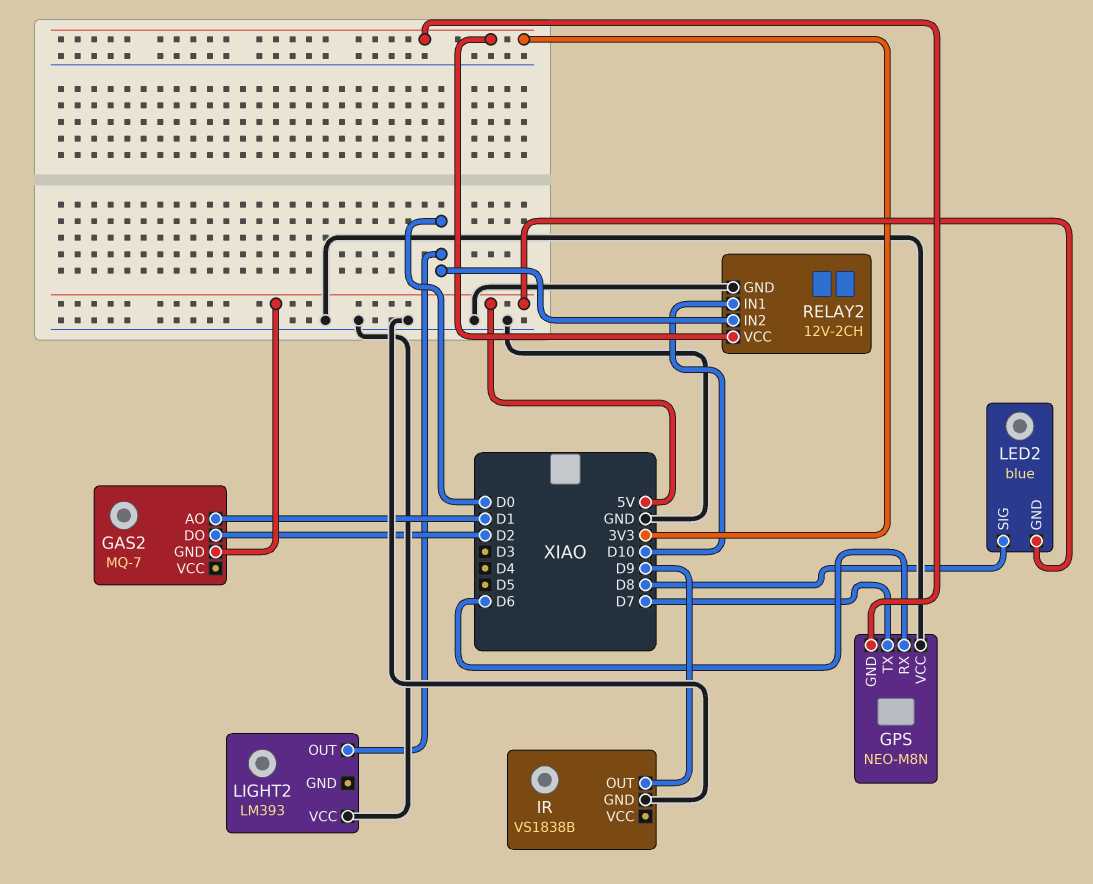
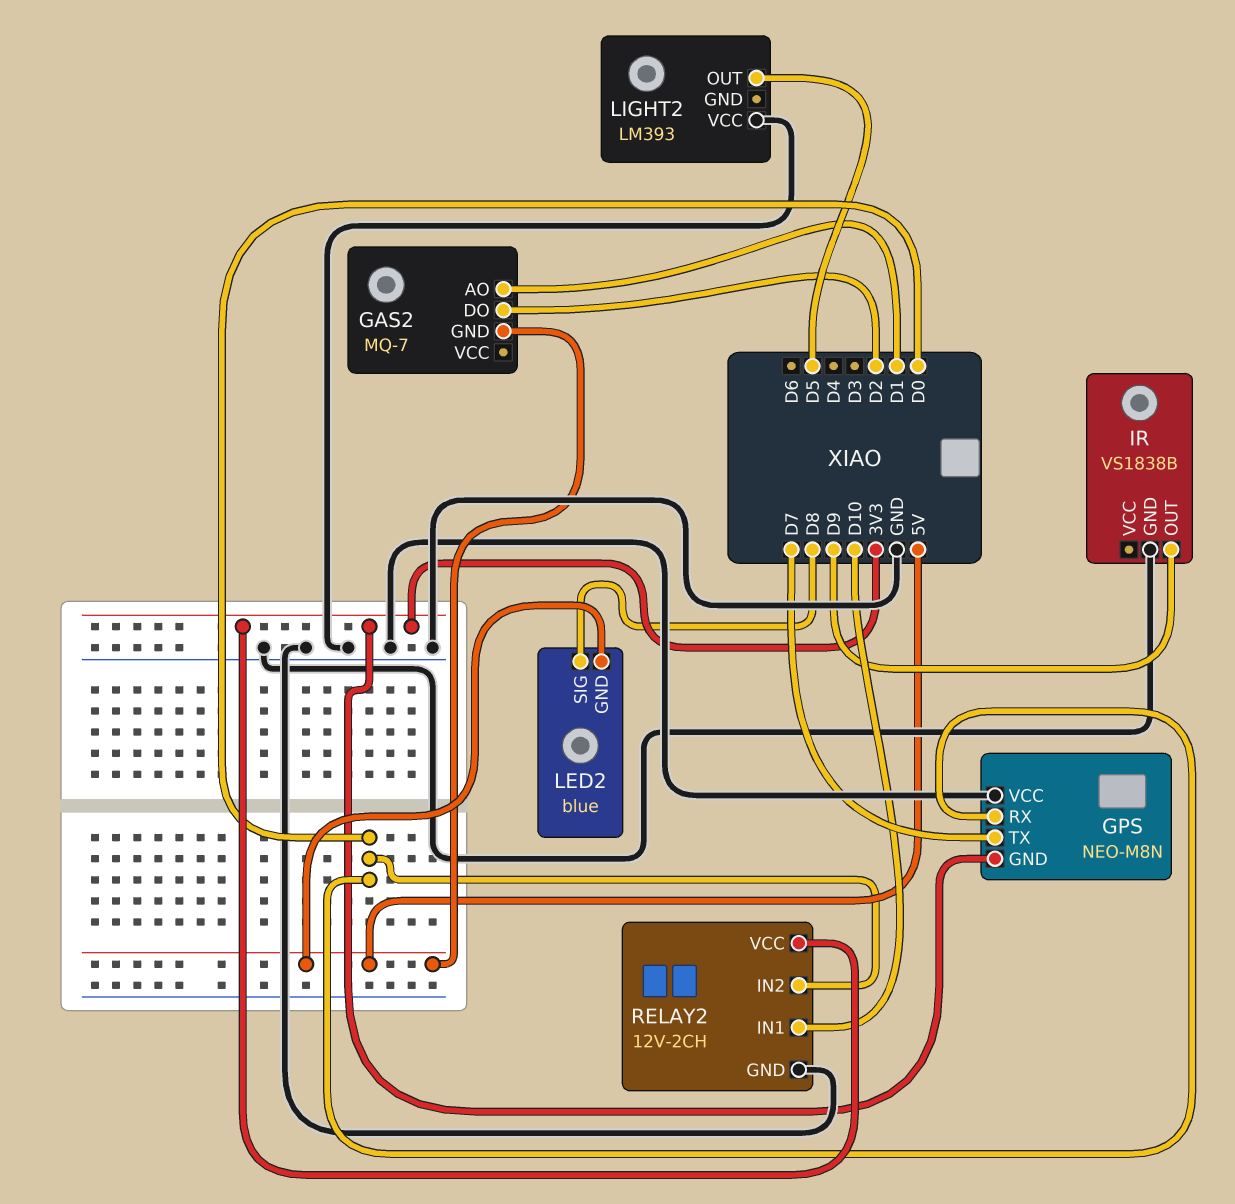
GPS pin RX: D6 -> D0
LIGHT2 pin OUT: D0 -> D5

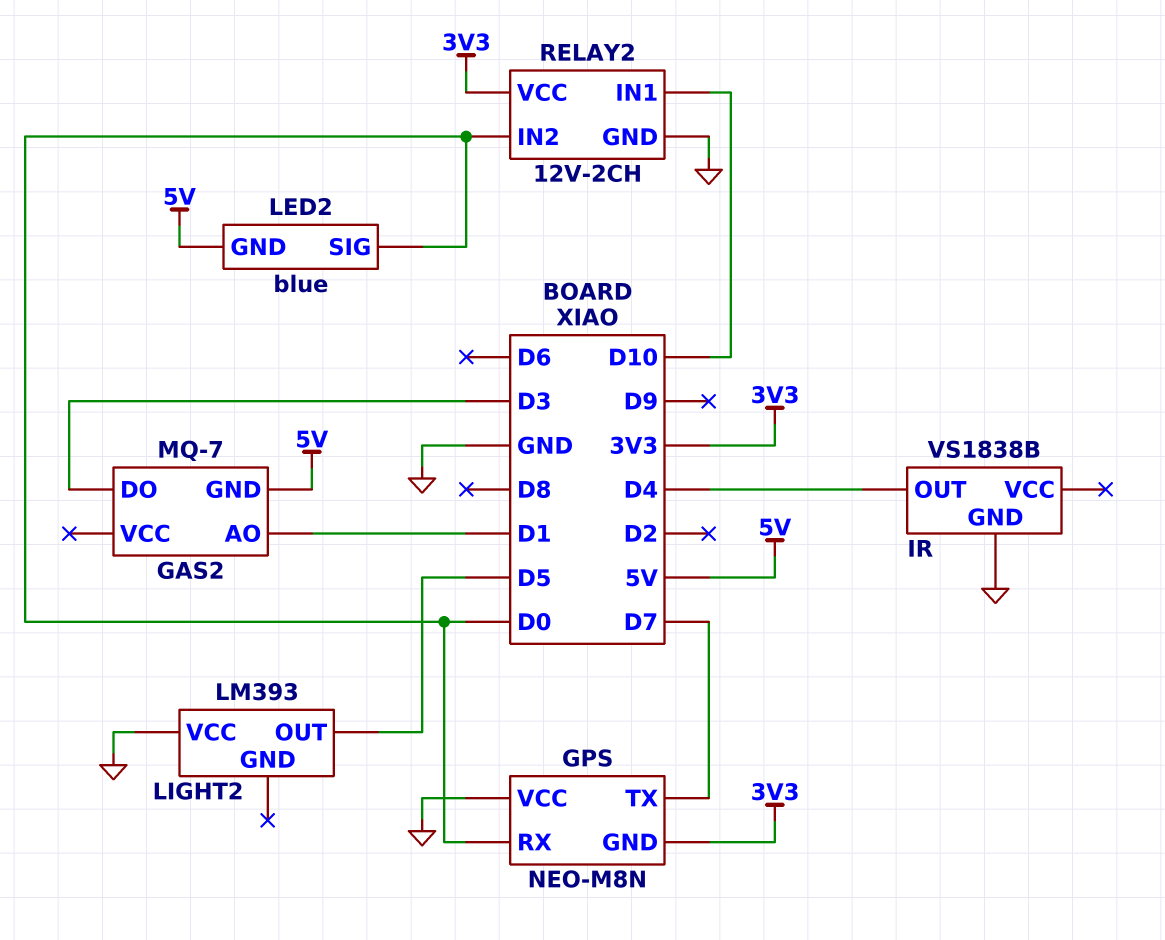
GAS2 pin DO: D2 -> D3
IR pin OUT: D9 -> D4
LED2 pin SIG: D8 -> D0

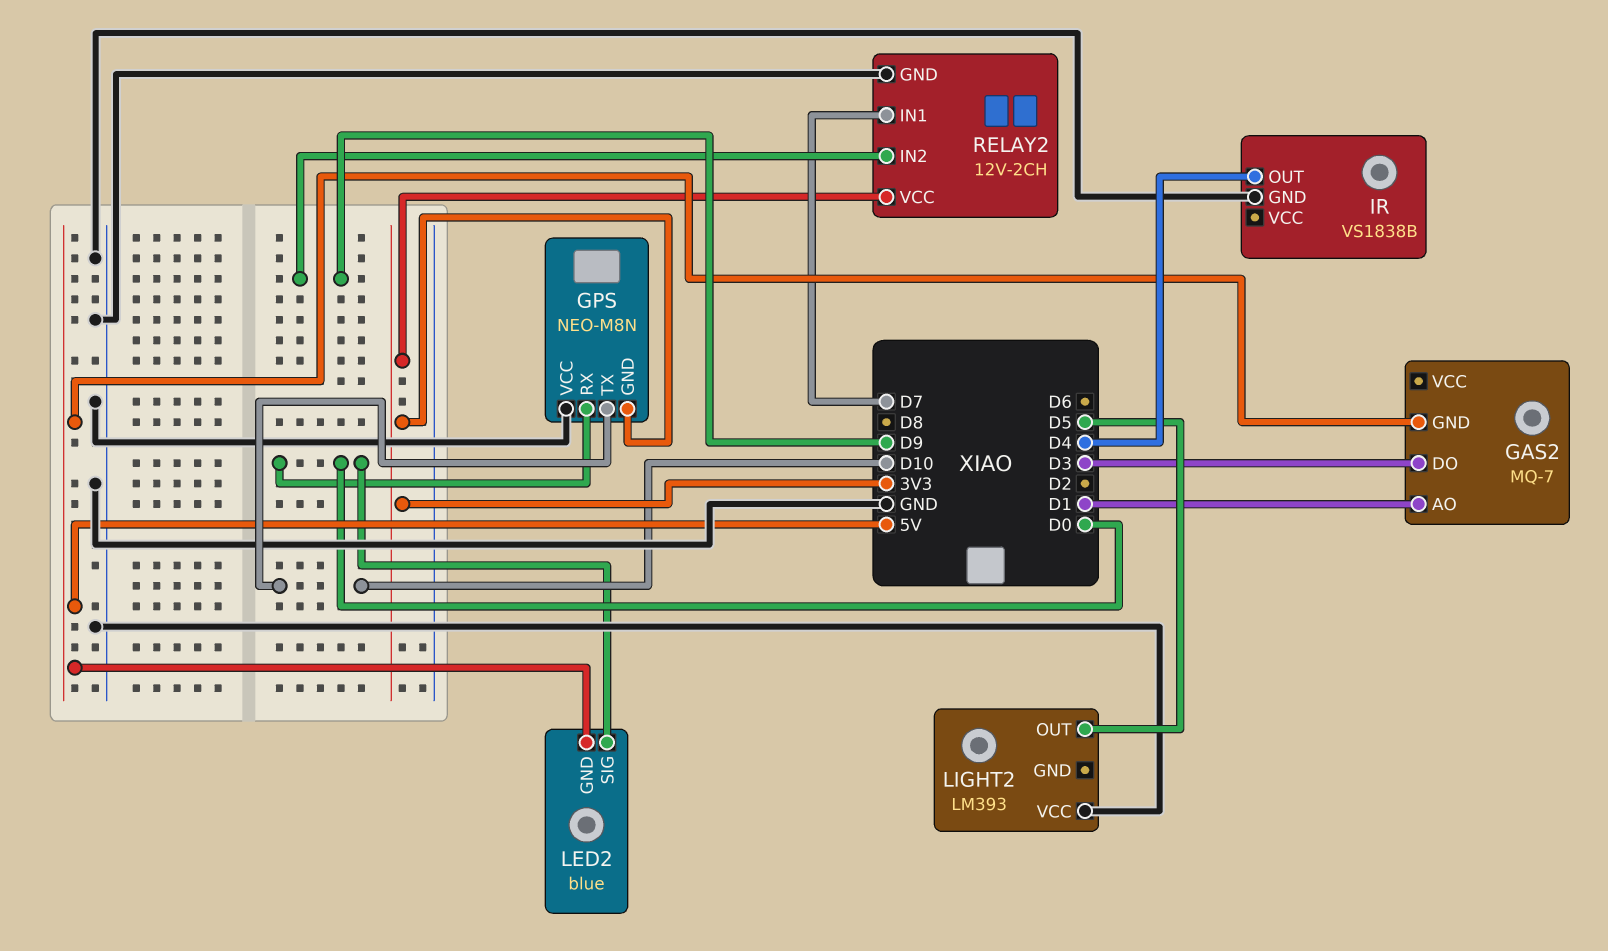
GPS pin TX: D7 -> D10
RELAY2 pin IN1: D10 -> D7
RELAY2 pin IN2: D0 -> D9

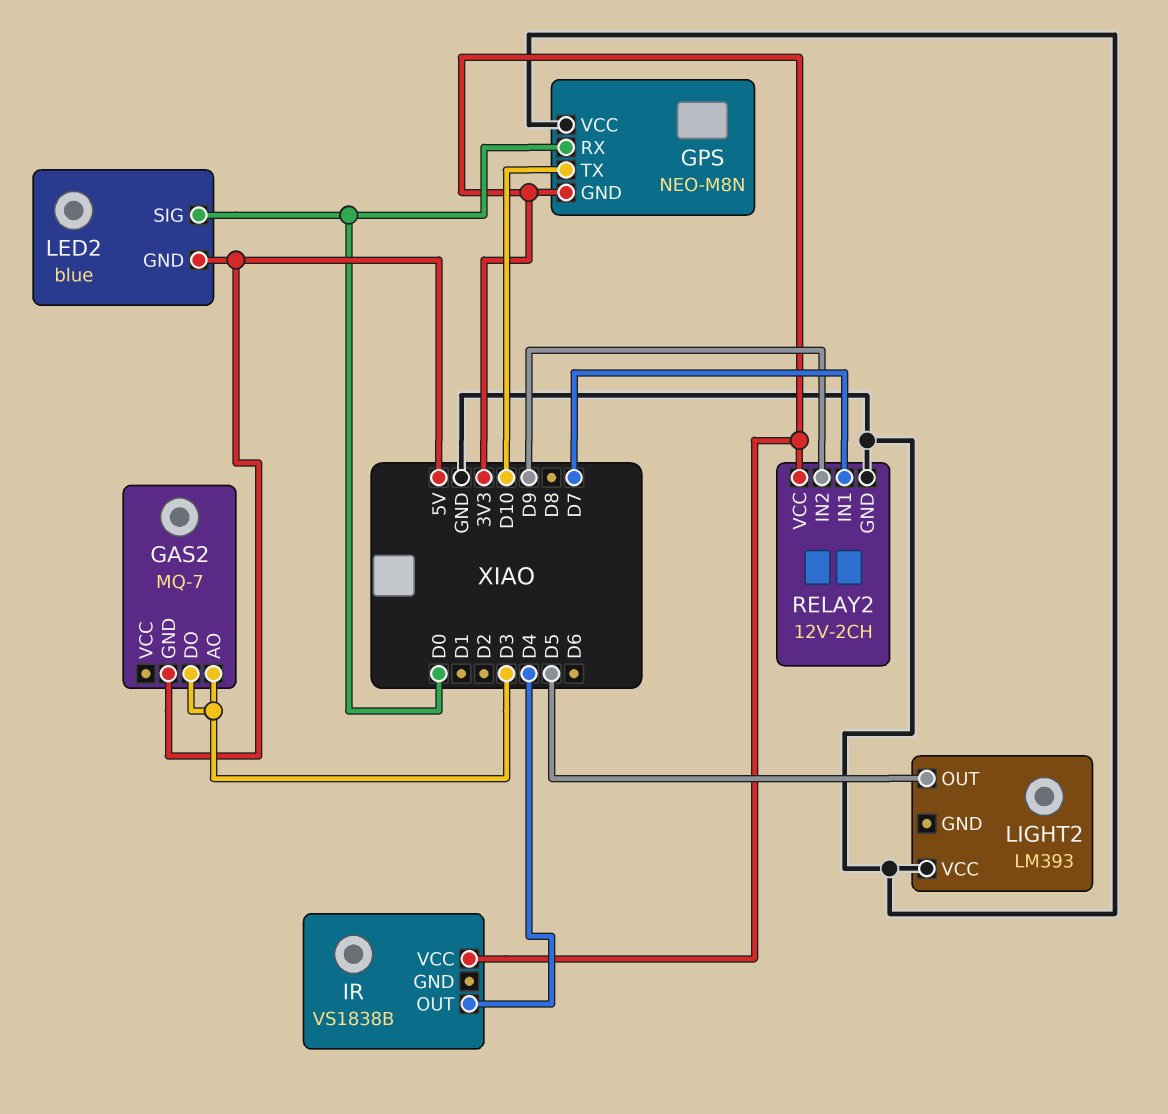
GAS2 pin AO: D1 -> D3
IR pin GND: GND -> none
IR pin VCC: none -> 3V3

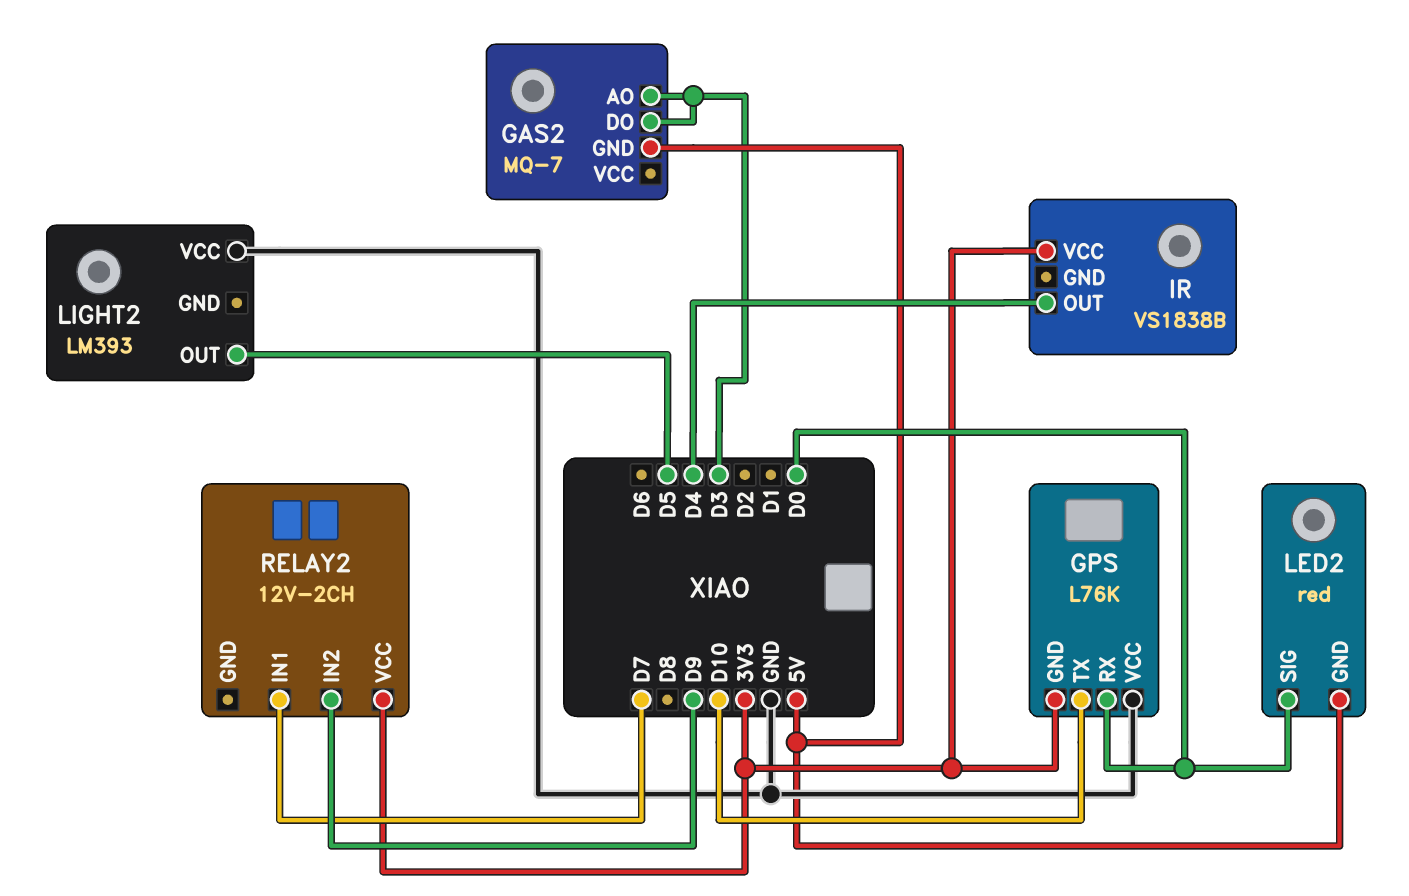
GPS: NEO-M8N -> L76K
LED2: blue -> red
RELAY2 pin GND: GND -> none

